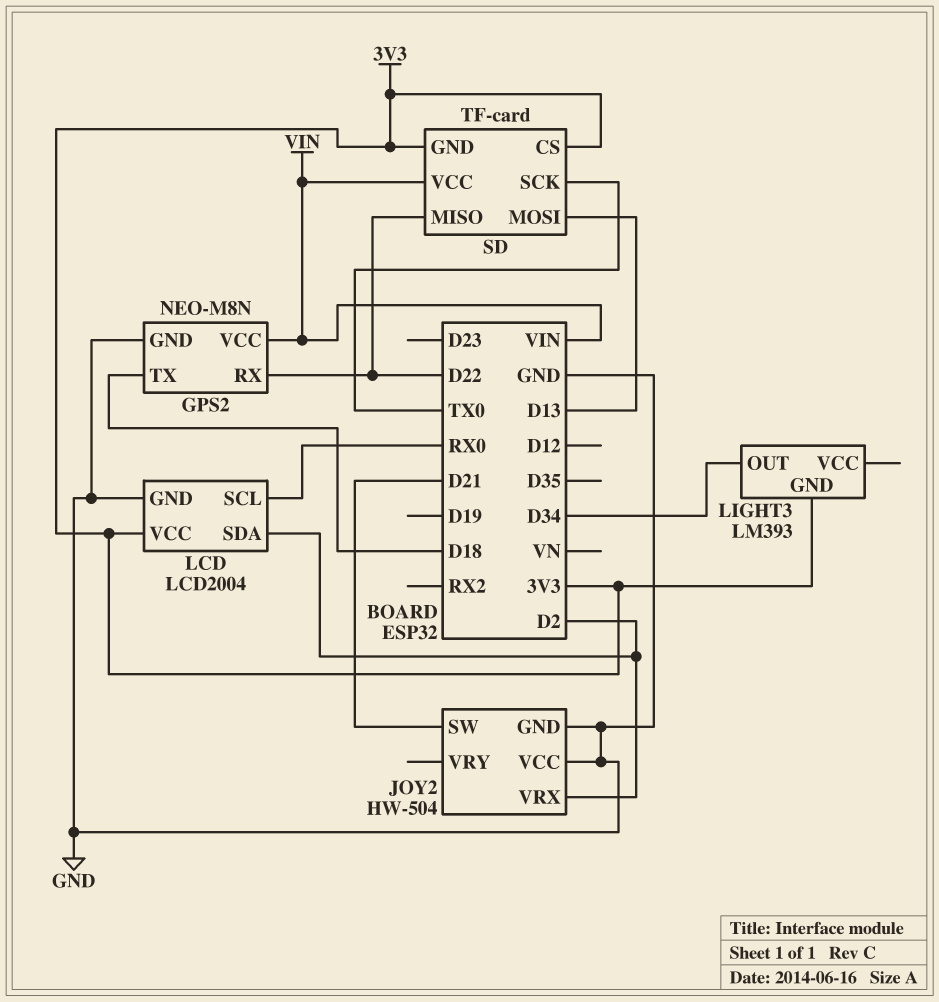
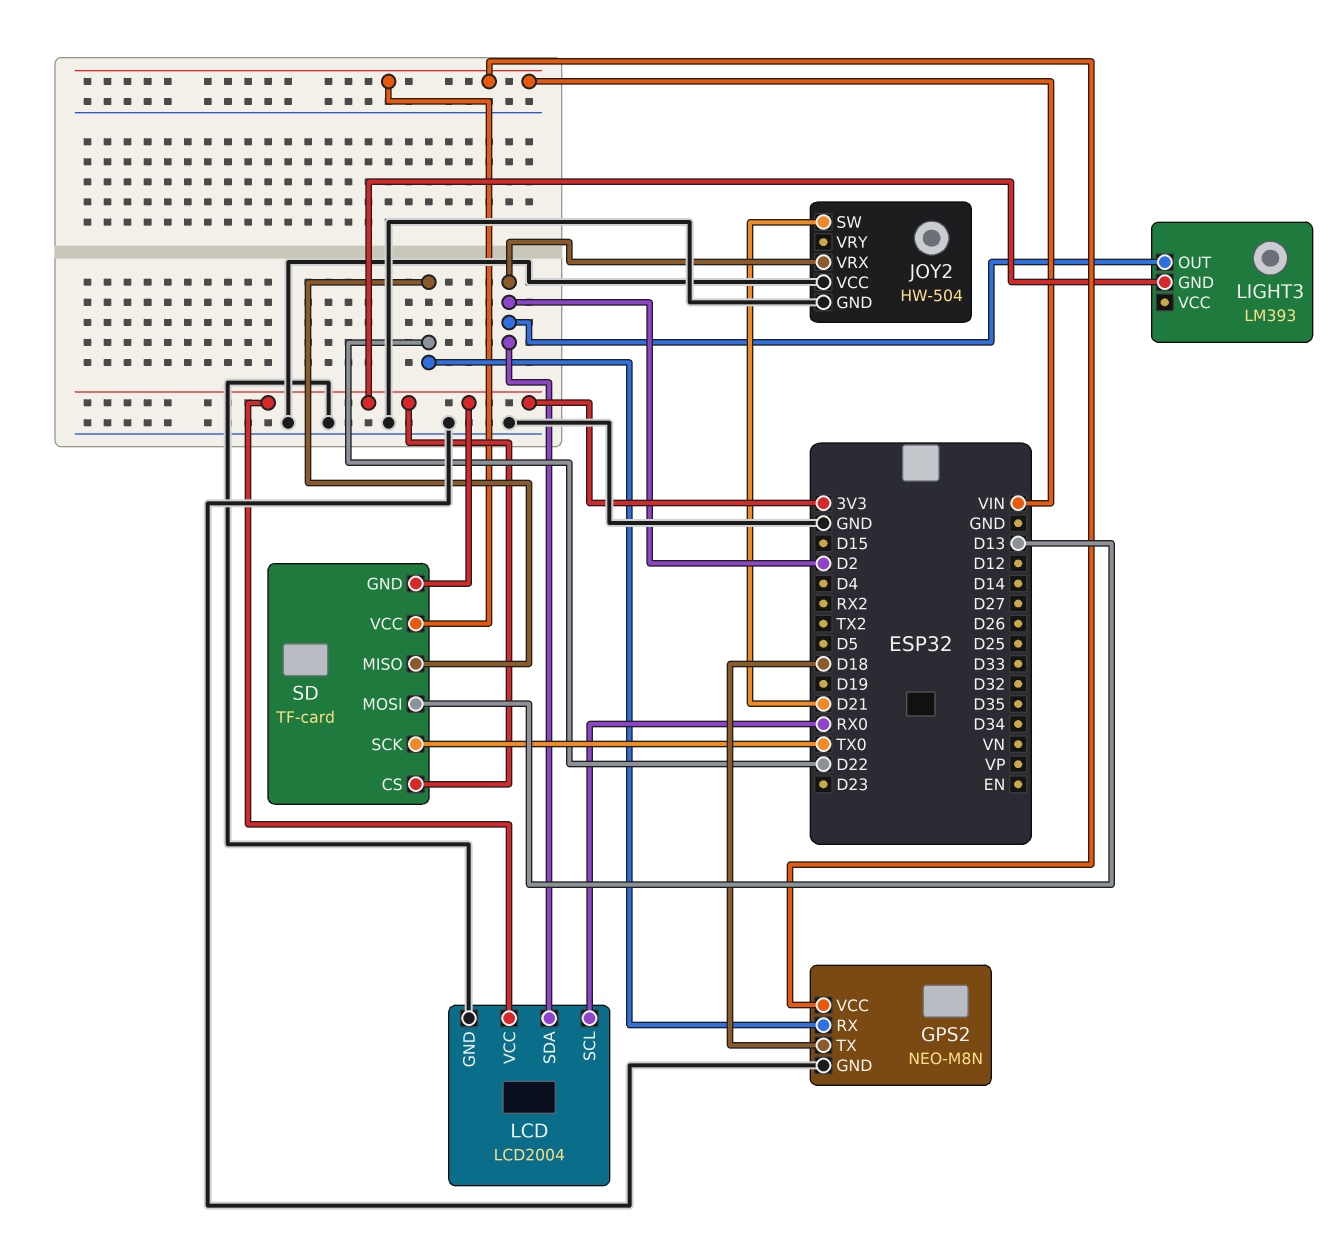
LIGHT3 pin OUT: D34 -> D2

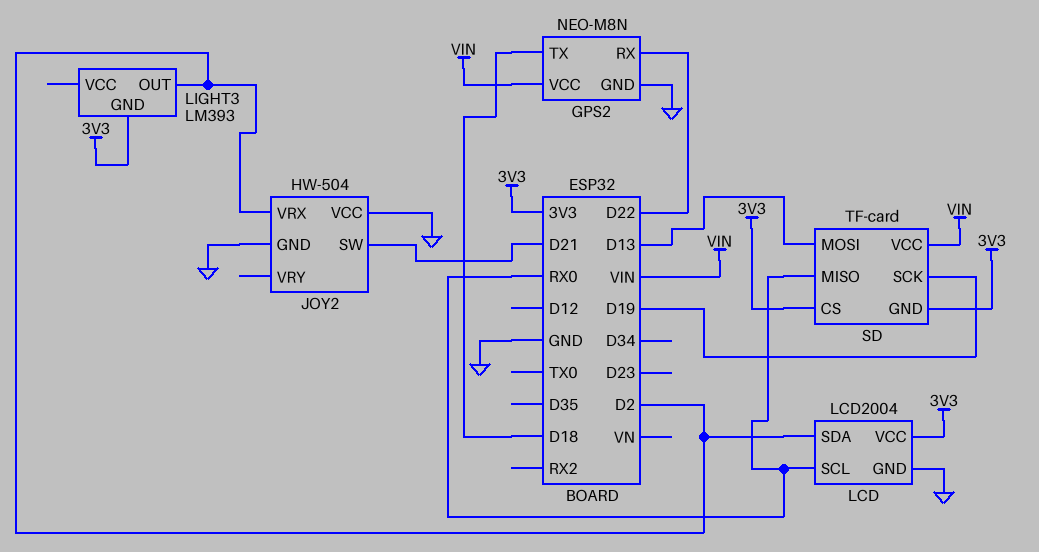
SD pin MISO: D22 -> RX0
SD pin SCK: TX0 -> D19

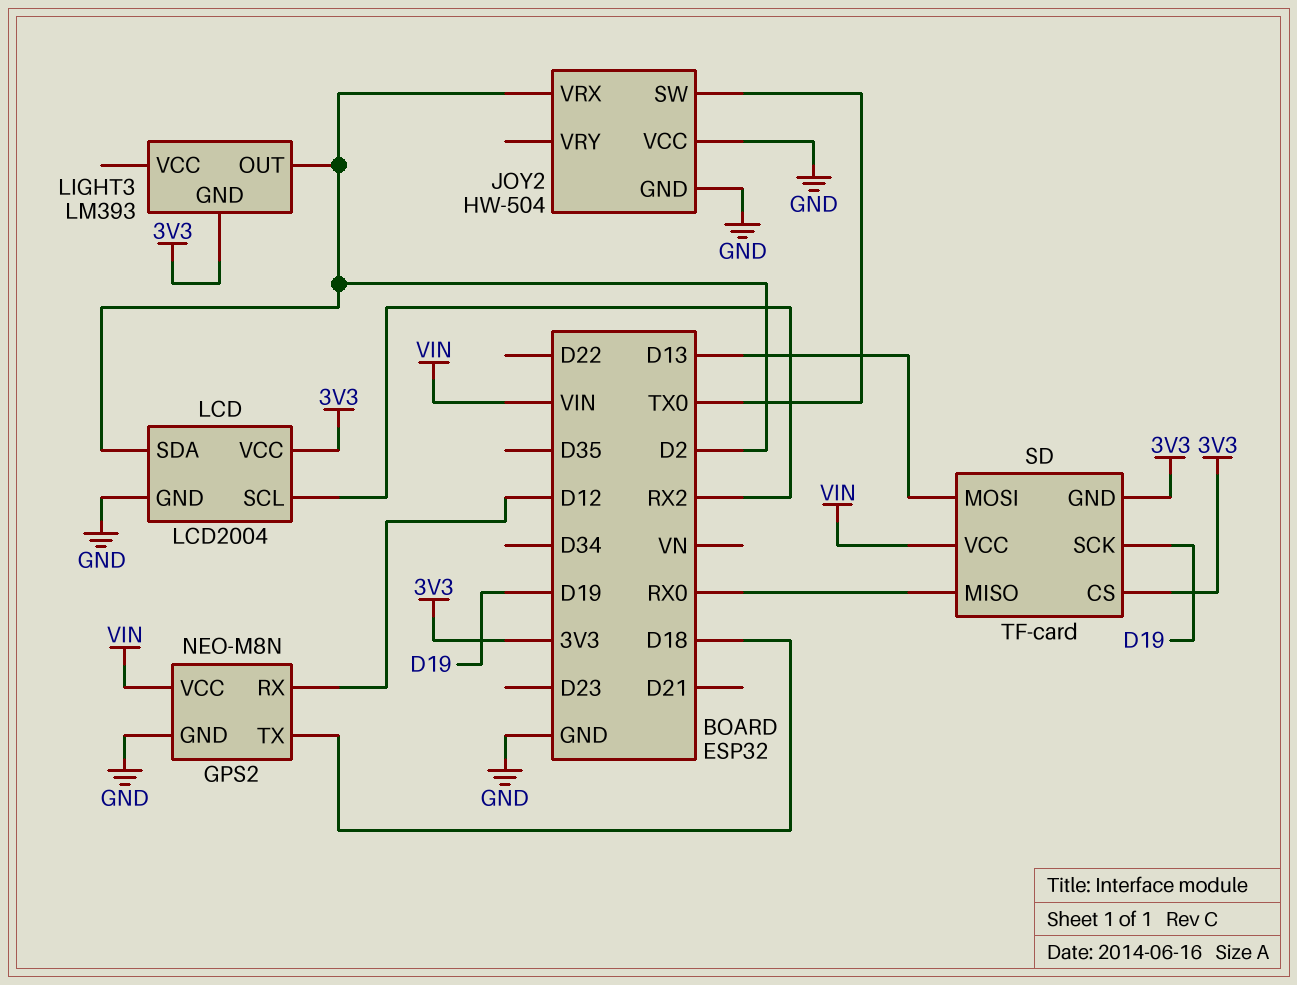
GPS2 pin RX: D22 -> D12
JOY2 pin SW: D21 -> TX0
LCD pin SCL: RX0 -> RX2

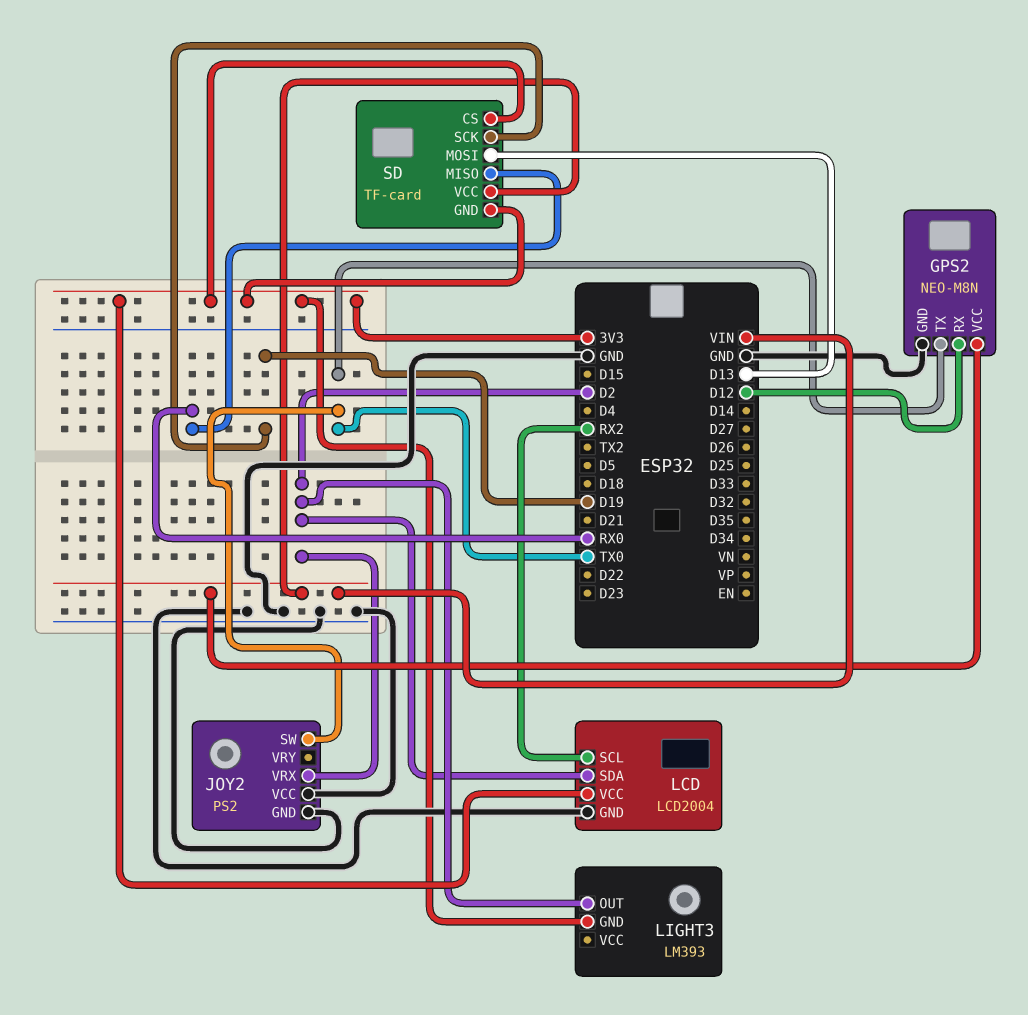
GPS2 pin TX: D18 -> TX0
JOY2: HW-504 -> PS2

